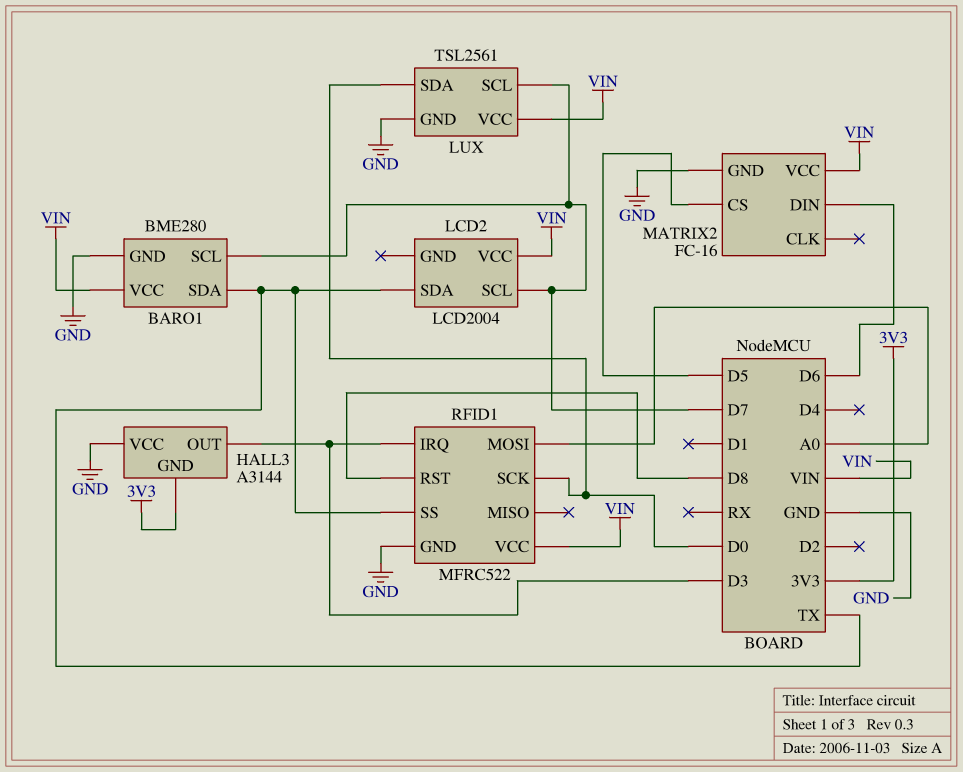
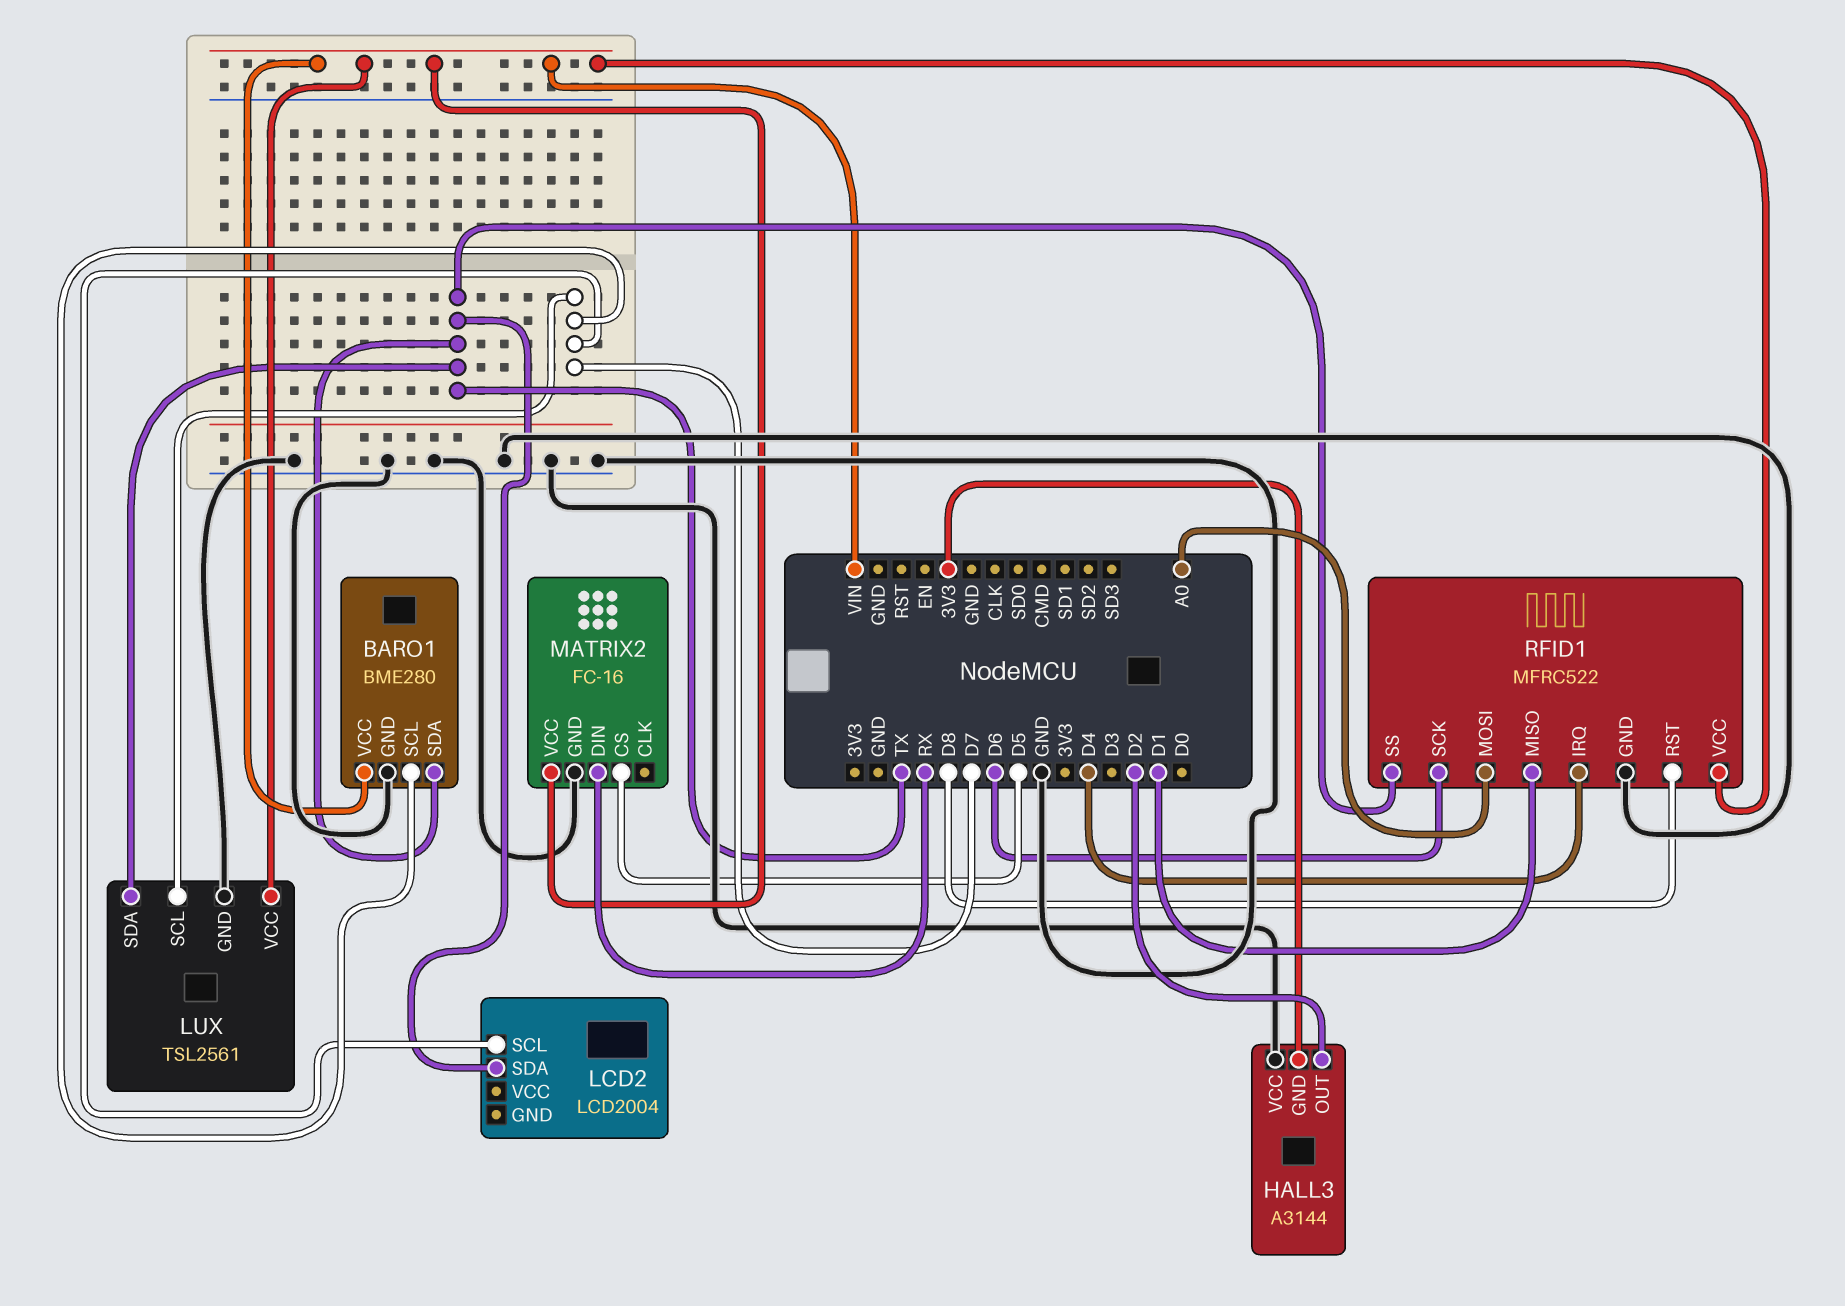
HALL3 pin OUT: D3 -> D2
LCD2 pin VCC: VIN -> none
LUX pin SDA: D0 -> TX
MATRIX2 pin DIN: D6 -> RX
RFID1 pin IRQ: D3 -> D4
RFID1 pin MISO: none -> D1
RFID1 pin SCK: D0 -> D6

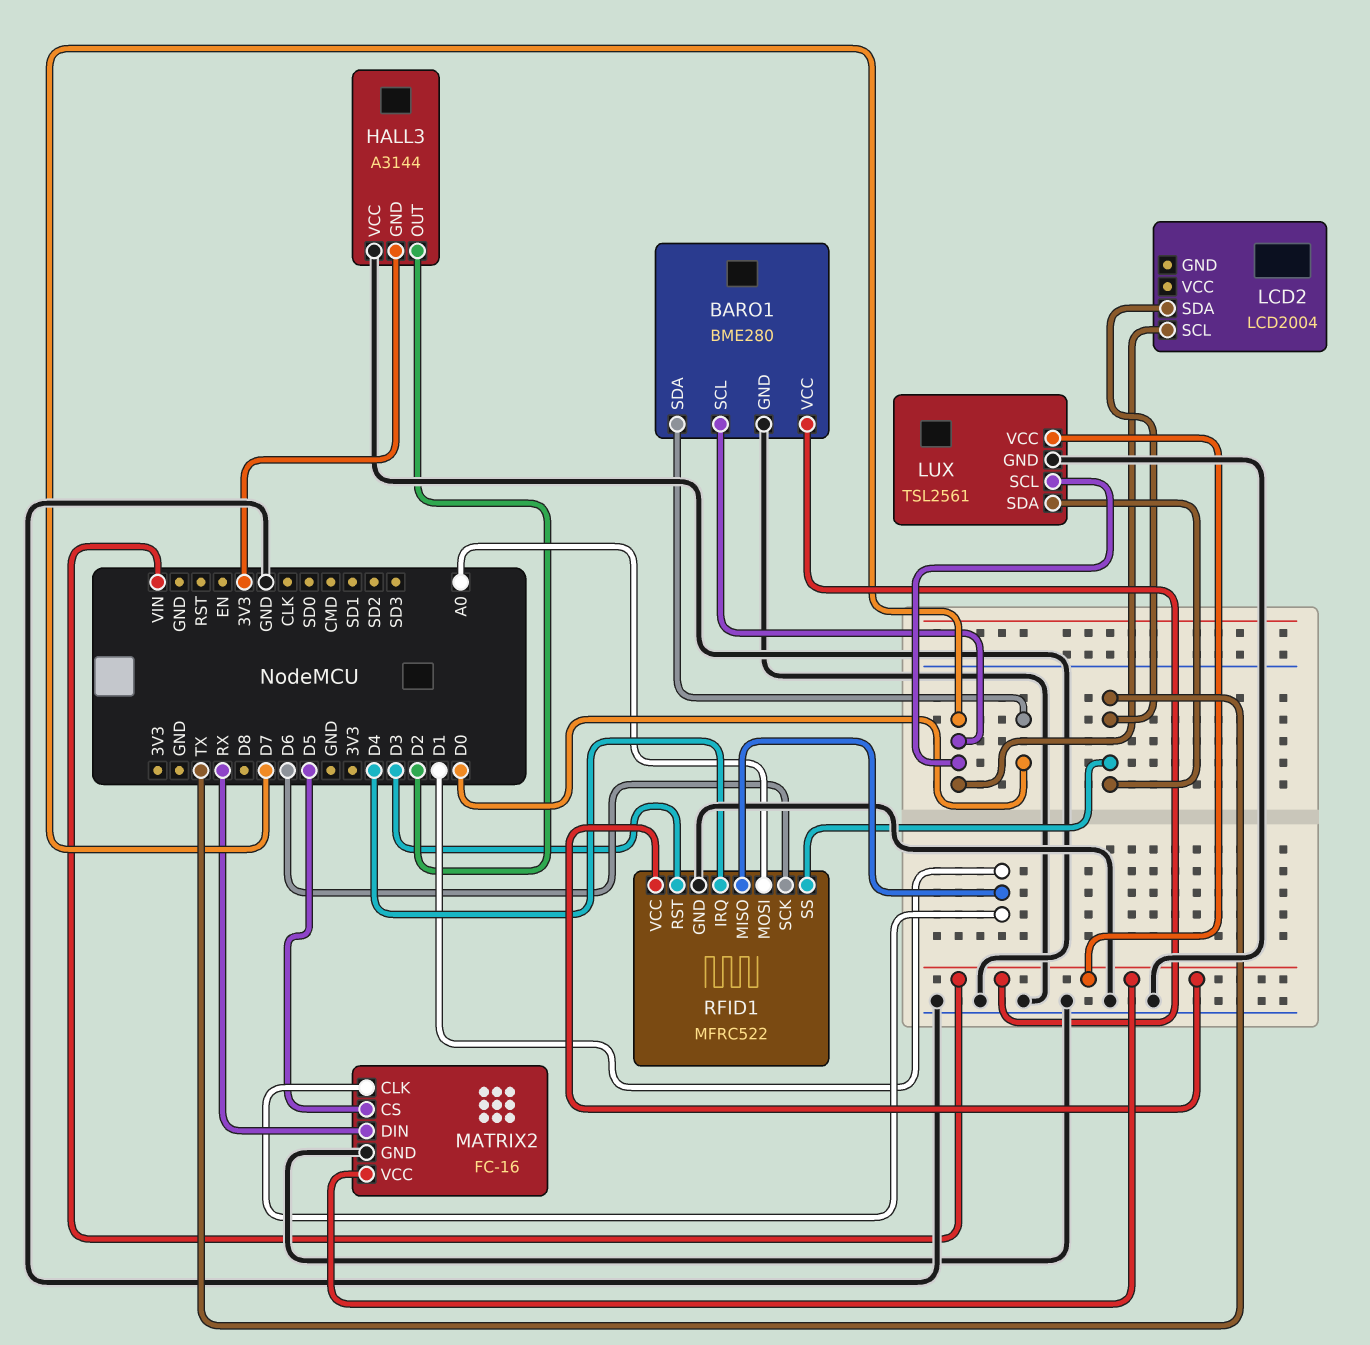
BARO1 pin SDA: TX -> D0
MATRIX2 pin CLK: none -> D1
RFID1 pin RST: D8 -> D3

